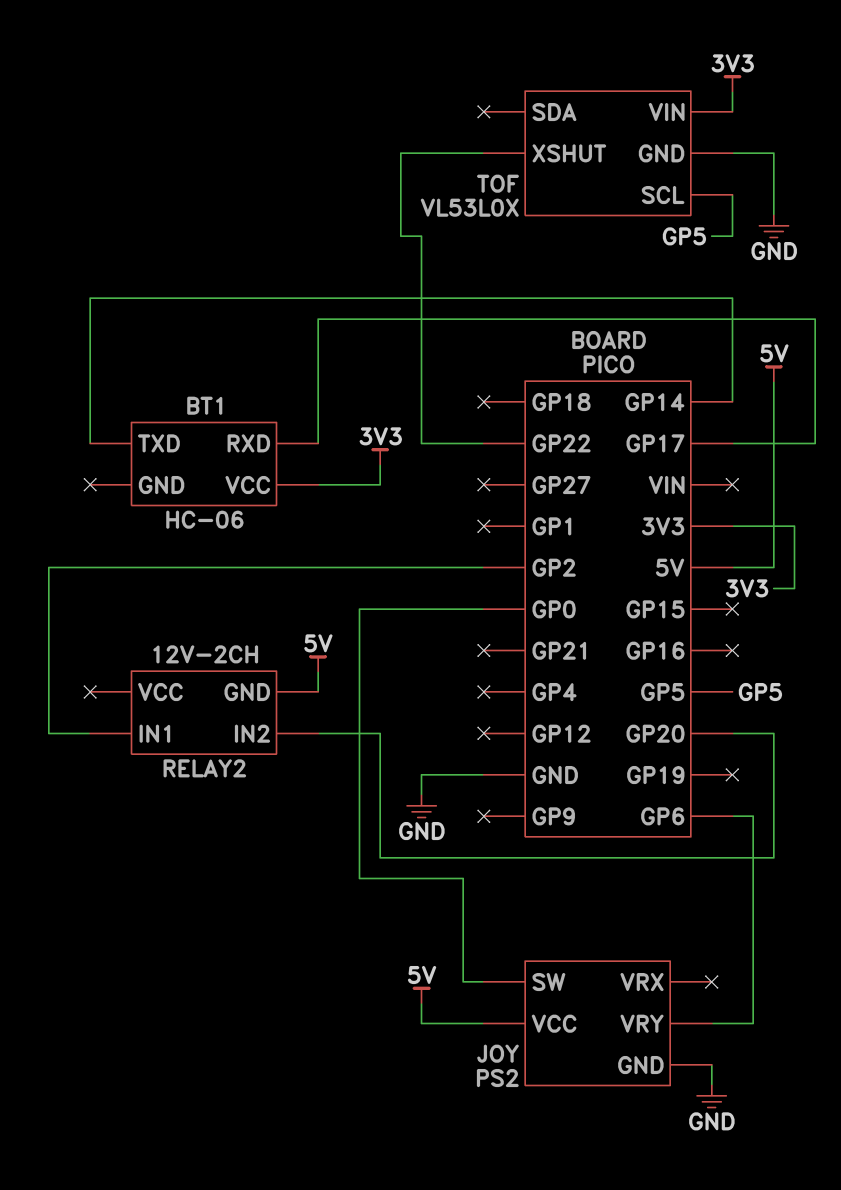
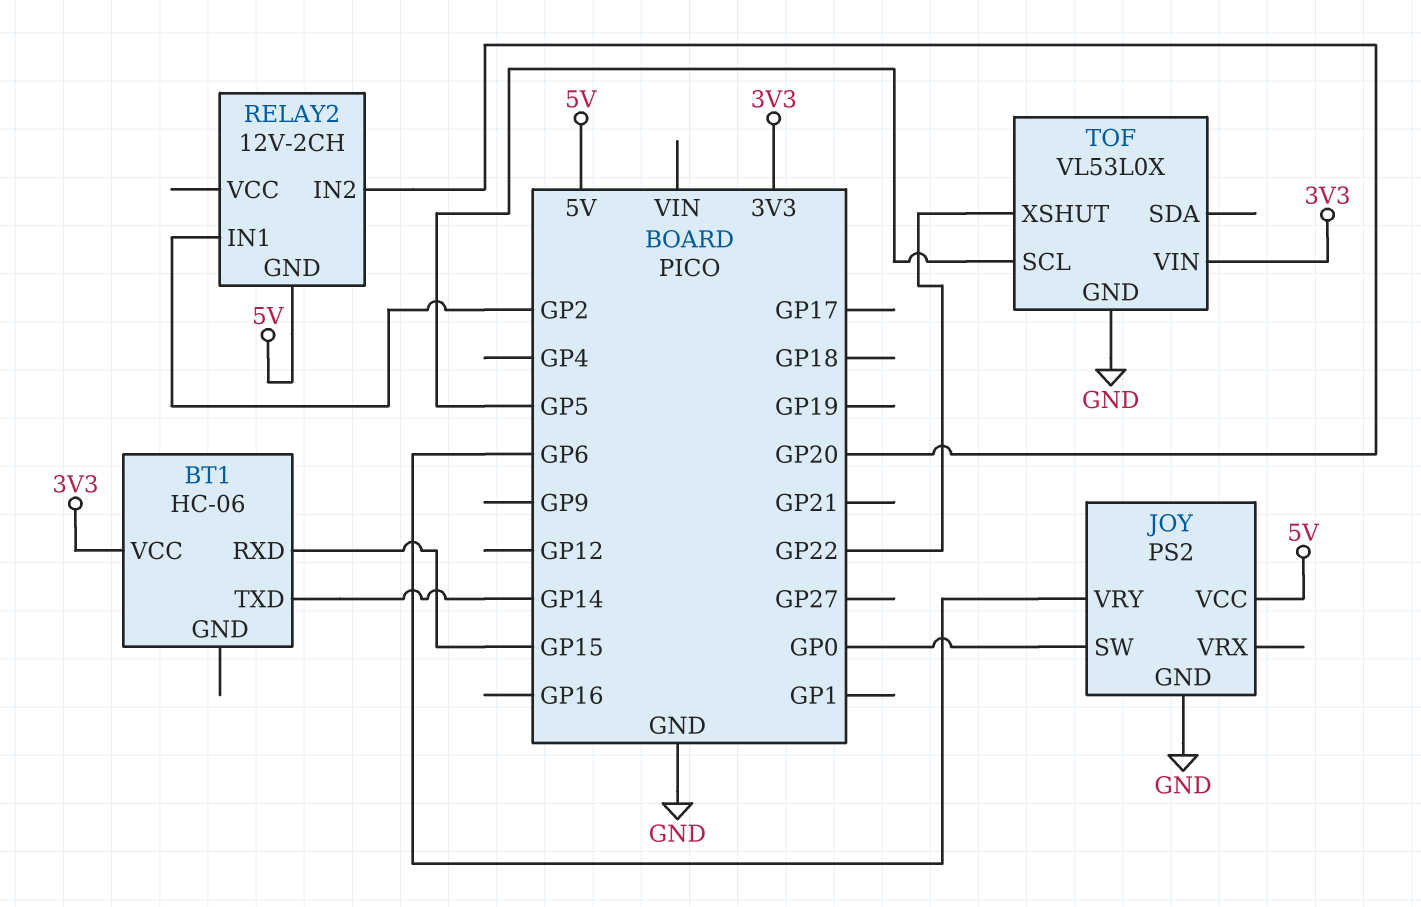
BT1 pin RXD: GP17 -> GP15

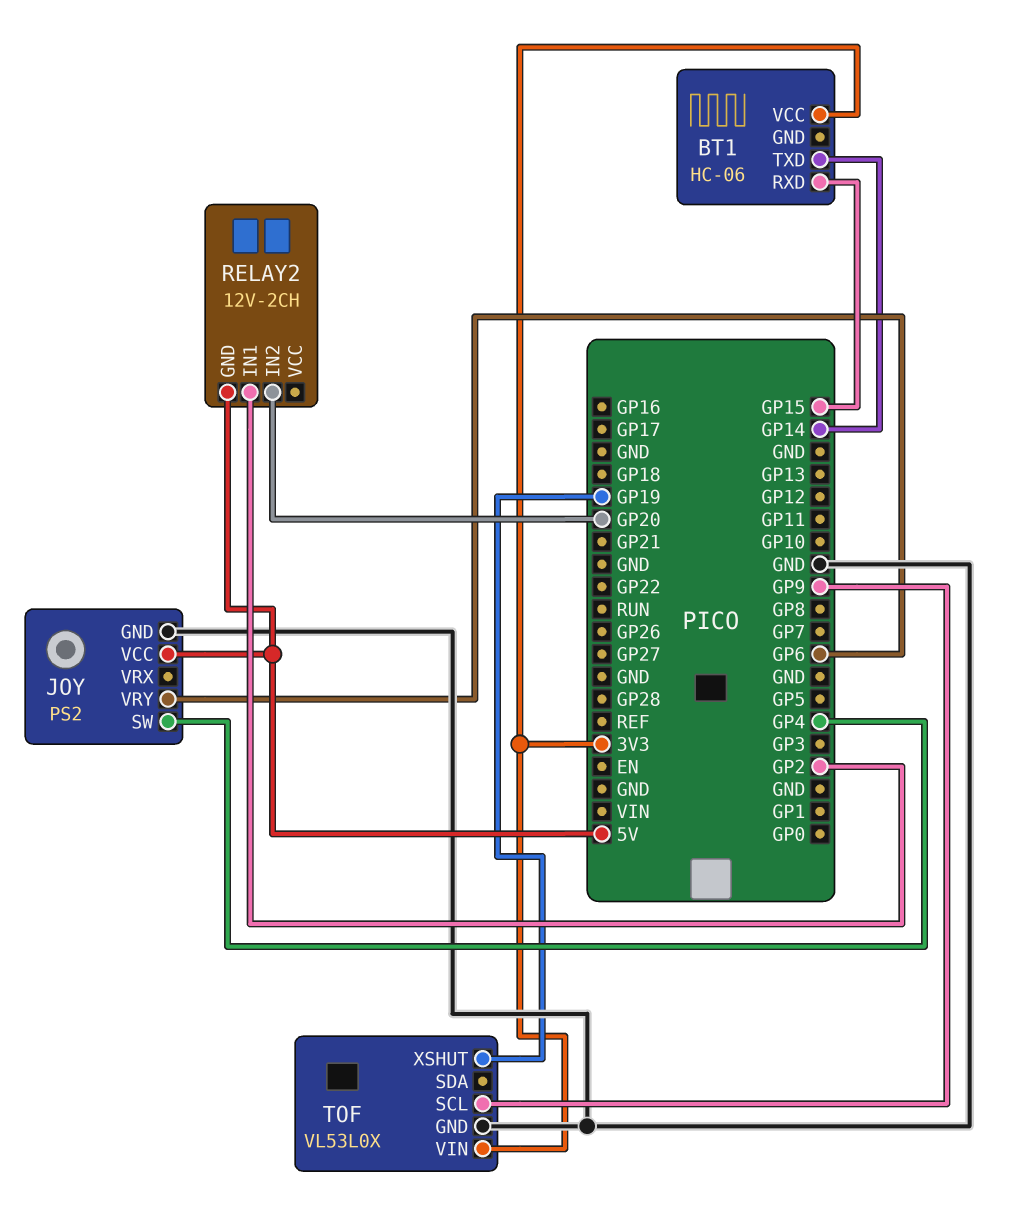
JOY pin SW: GP0 -> GP4
TOF pin SCL: GP5 -> GP9
TOF pin XSHUT: GP22 -> GP19

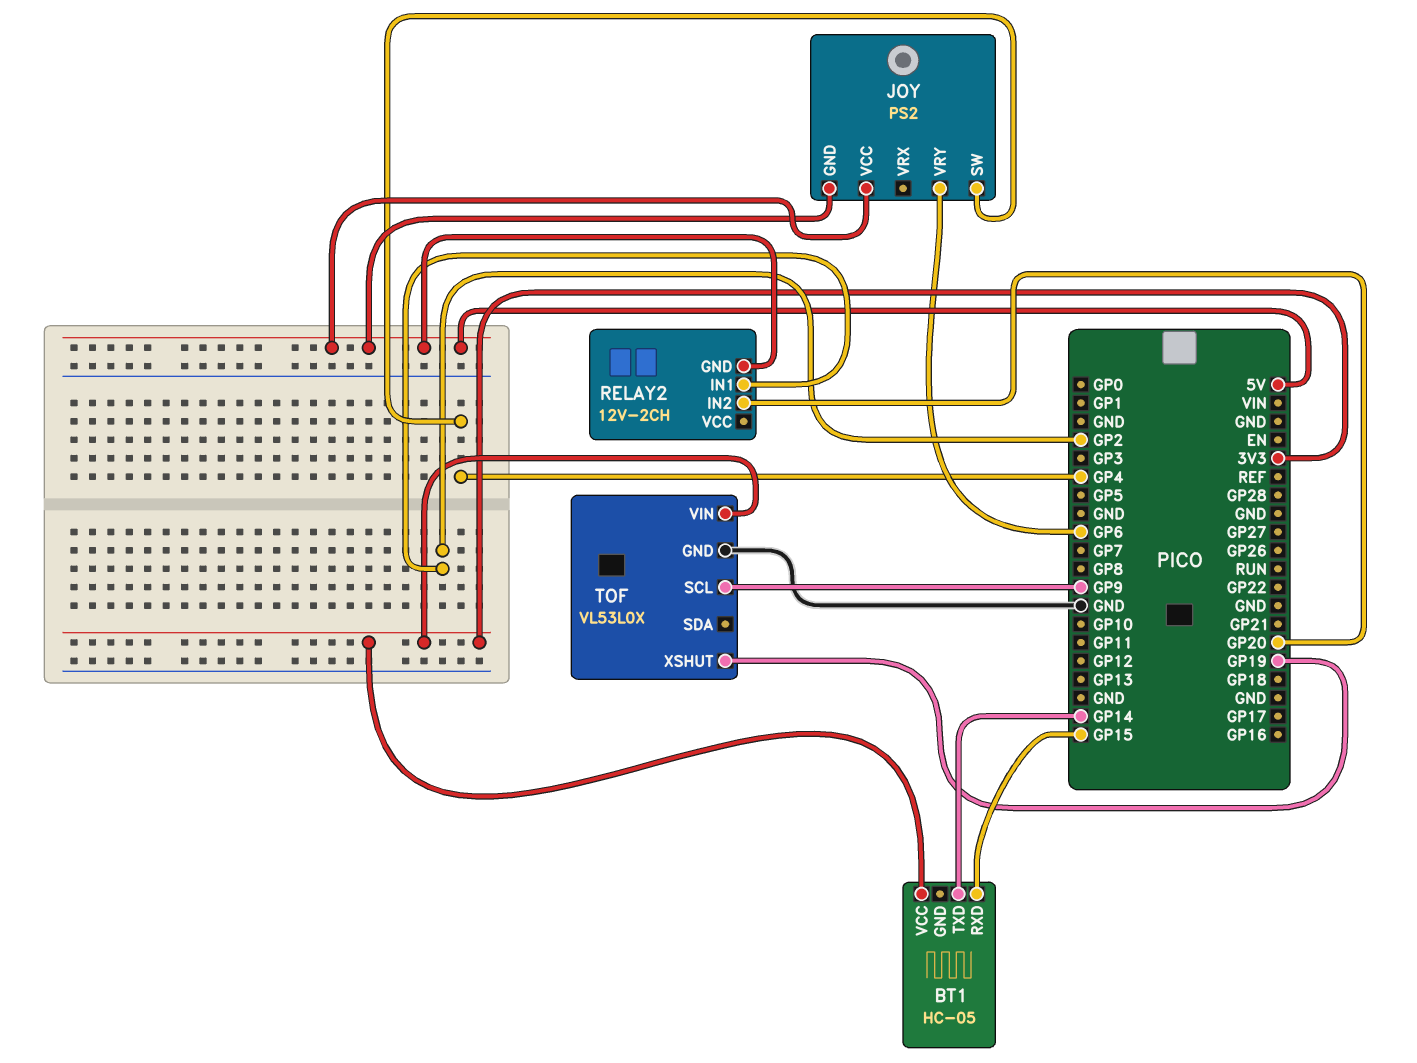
BT1: HC-06 -> HC-05
JOY pin GND: GND -> 5V

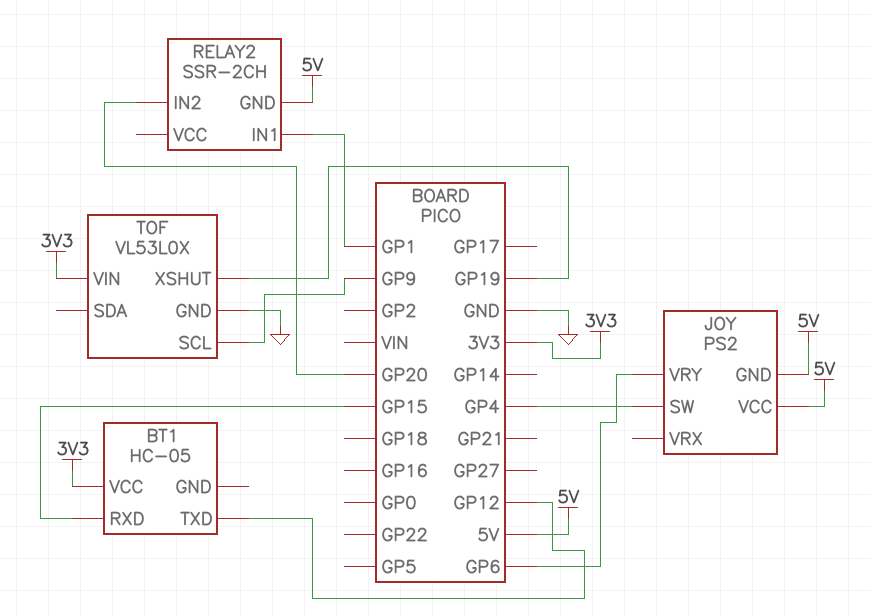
BT1 pin TXD: GP14 -> GP12
RELAY2: 12V-2CH -> SSR-2CH
RELAY2 pin IN1: GP2 -> GP1

